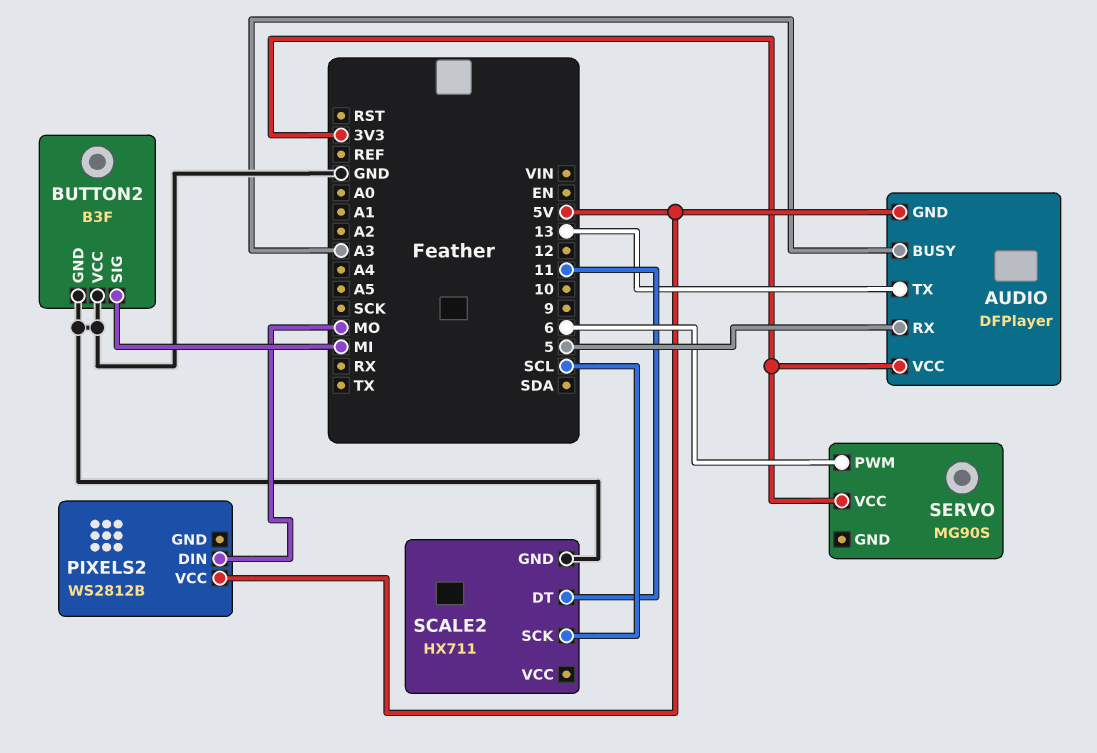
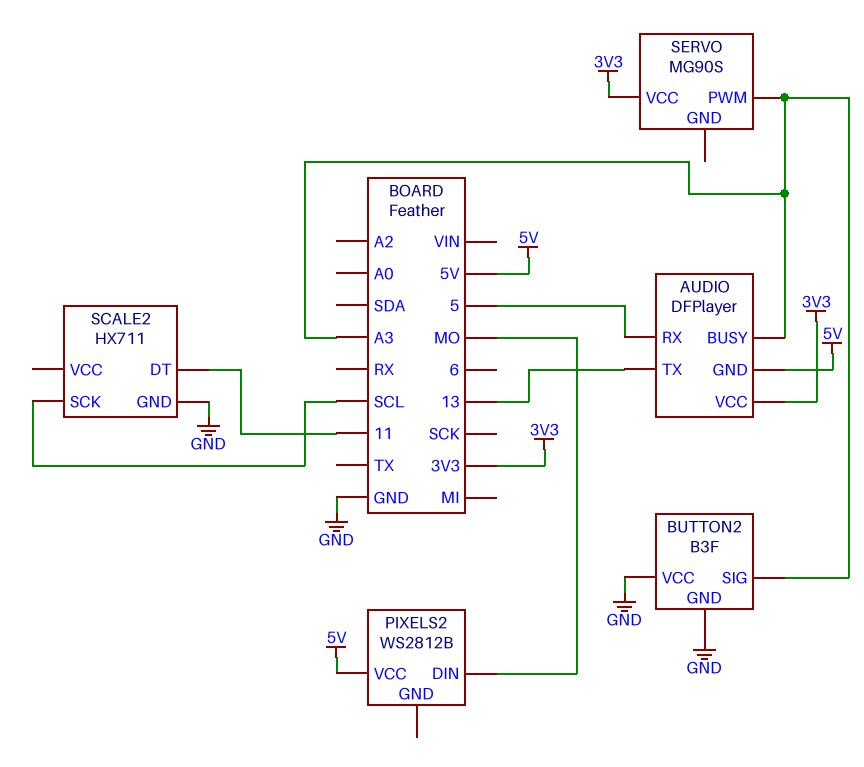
BUTTON2 pin SIG: MI -> A3
SERVO pin PWM: 6 -> A3

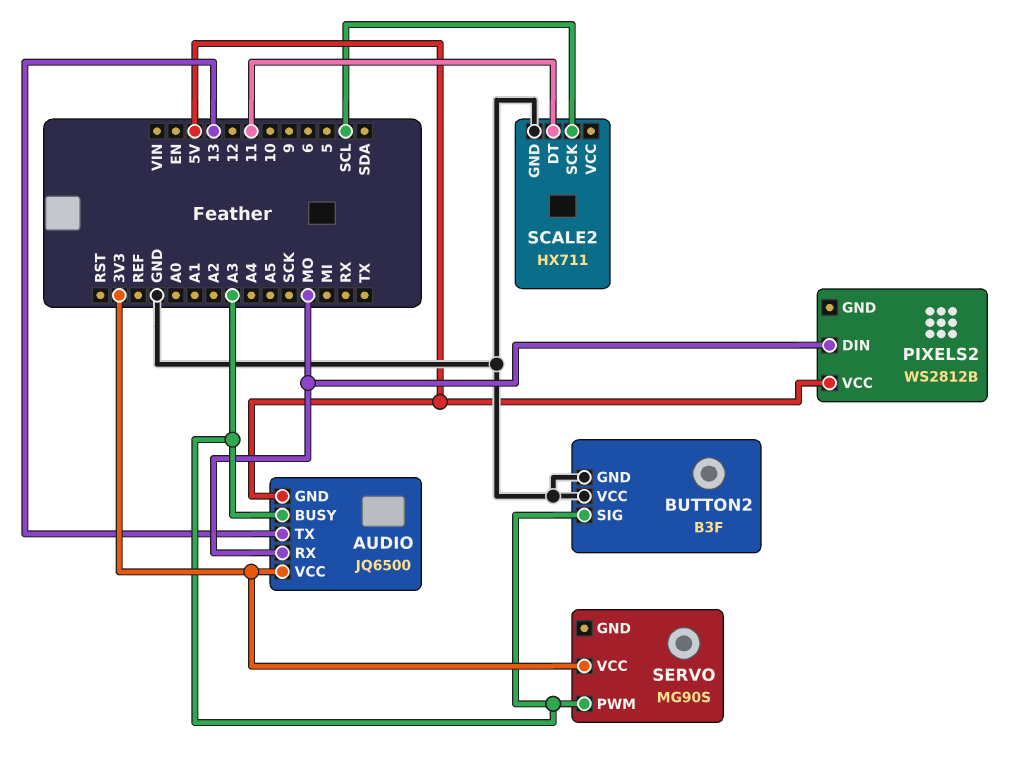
AUDIO: DFPlayer -> JQ6500
AUDIO pin RX: 5 -> MO

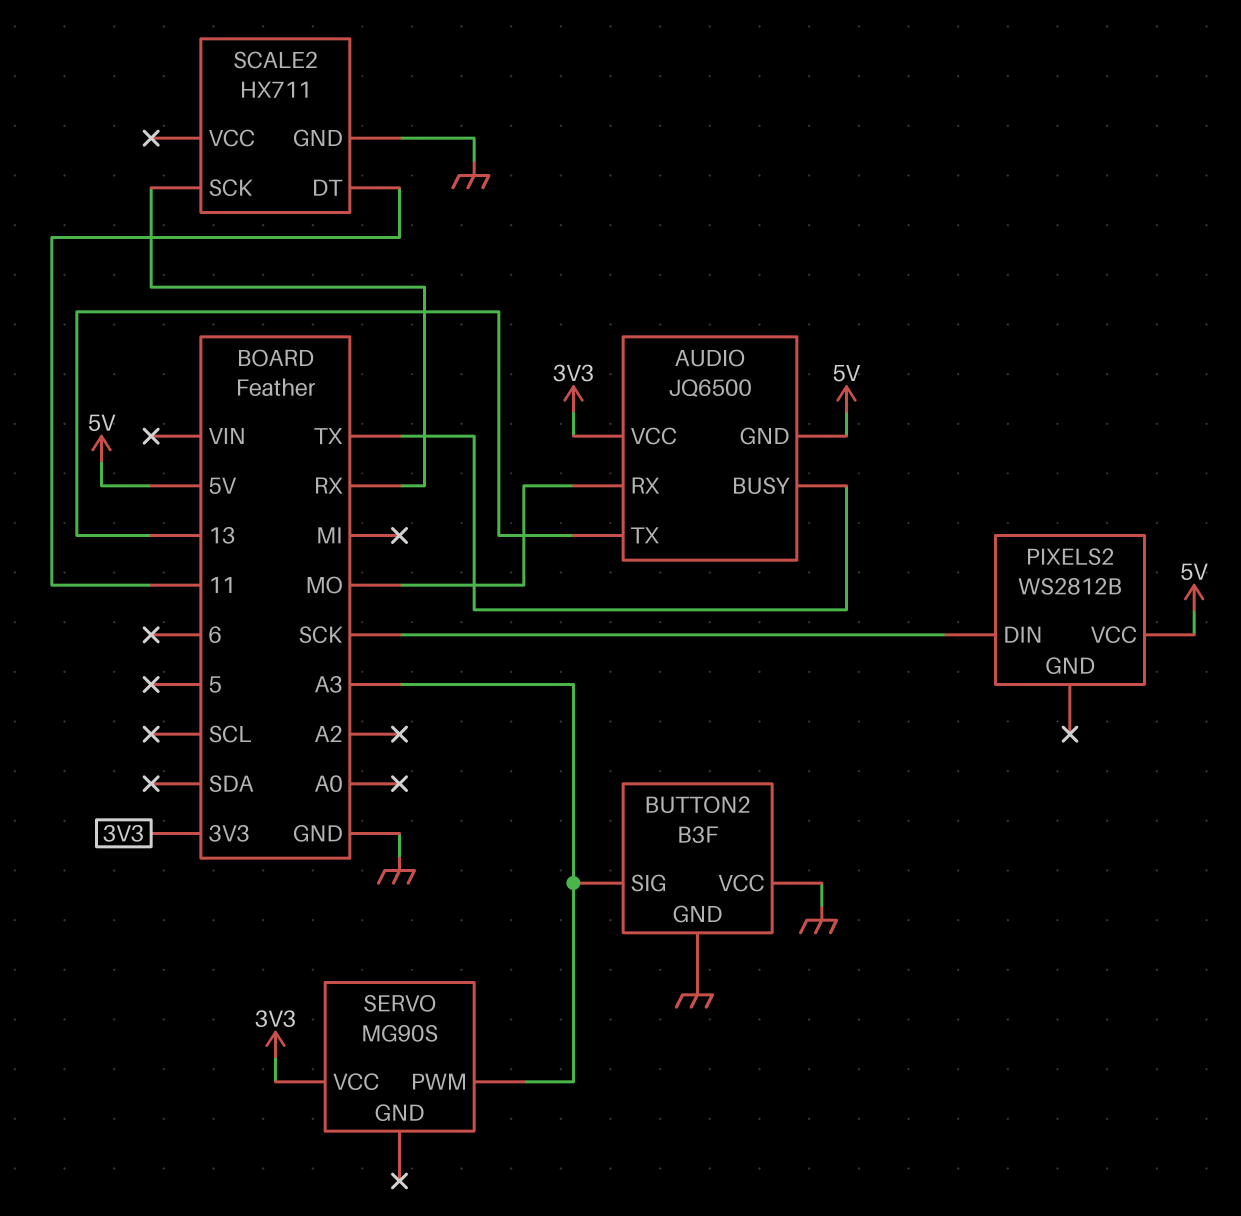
AUDIO pin BUSY: A3 -> TX
PIXELS2 pin DIN: MO -> SCK
SCALE2 pin SCK: SCL -> RX

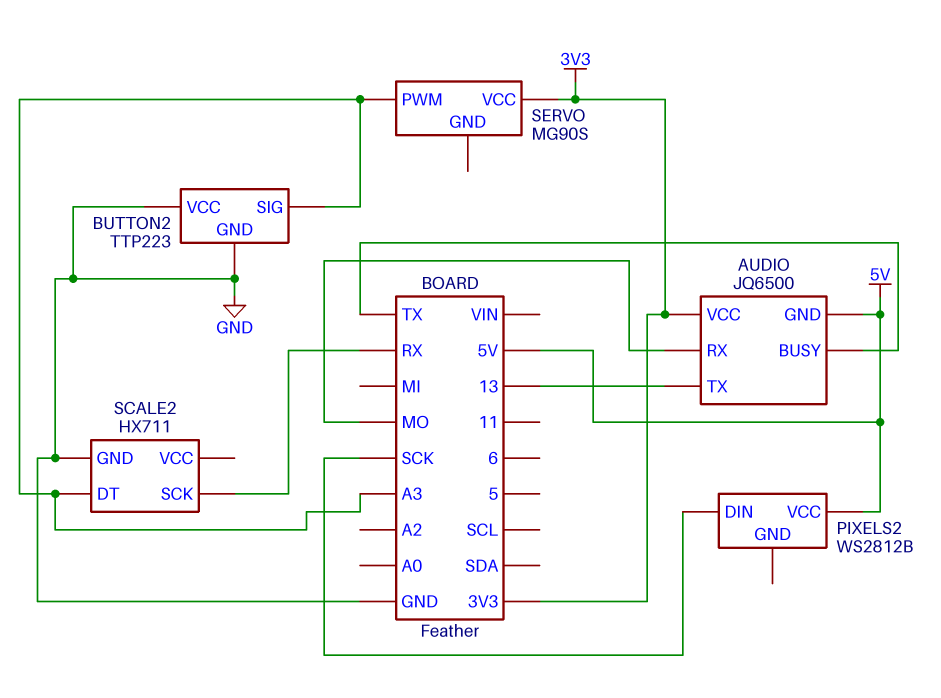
BUTTON2: B3F -> TTP223
SCALE2 pin DT: 11 -> A3

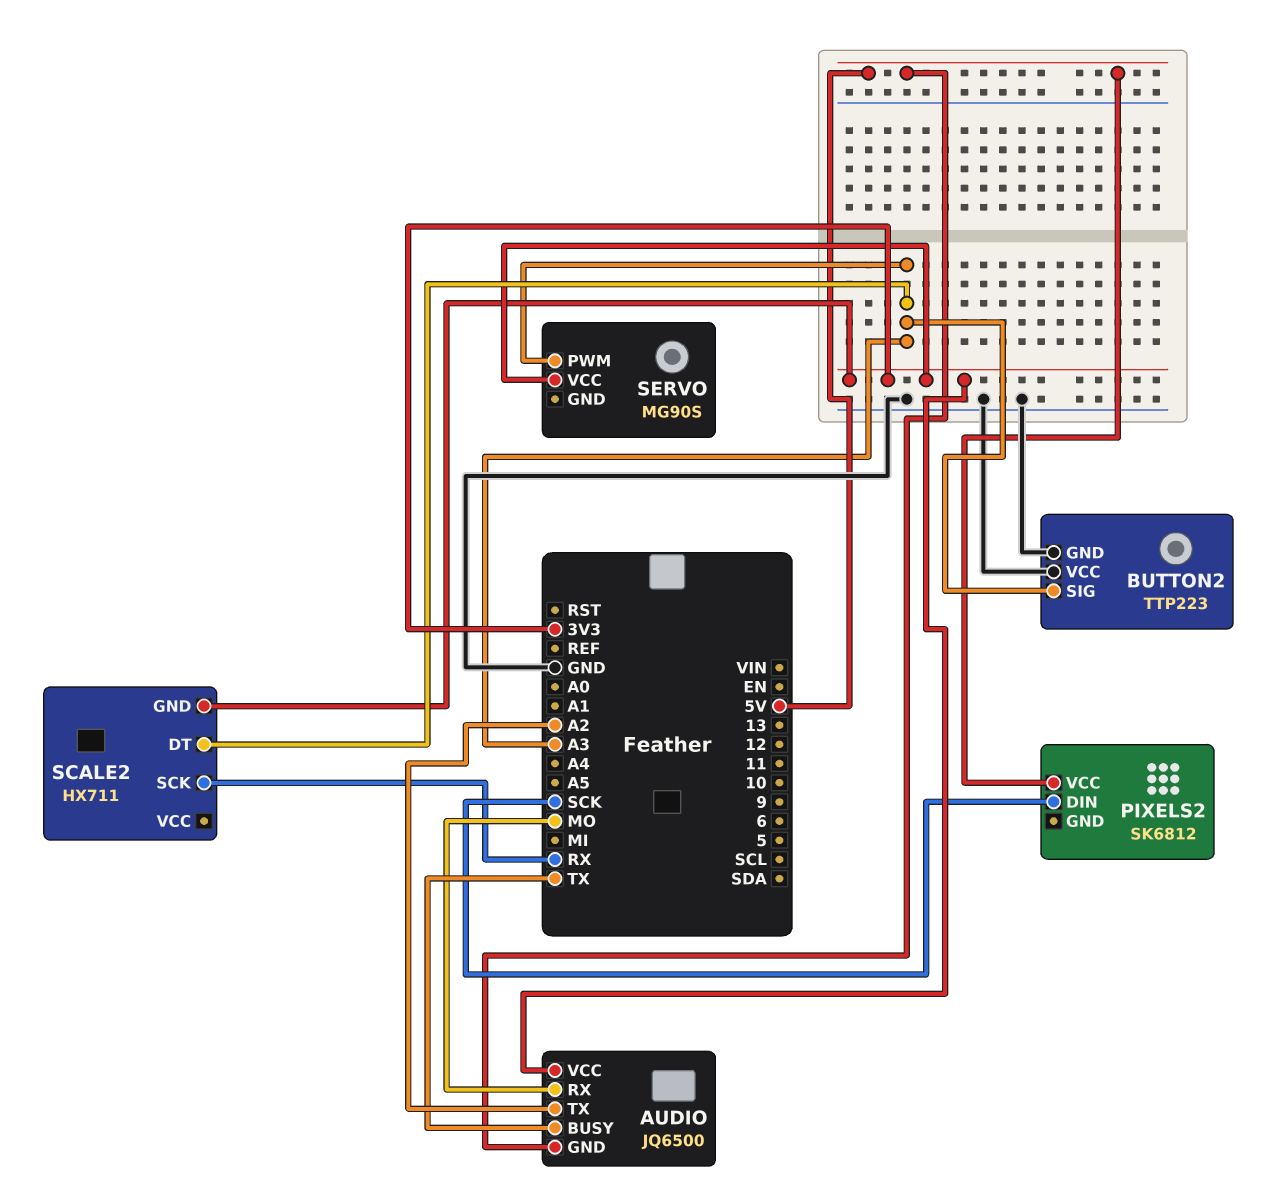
AUDIO pin TX: 13 -> A2
PIXELS2: WS2812B -> SK6812
SCALE2 pin GND: GND -> 3V3

